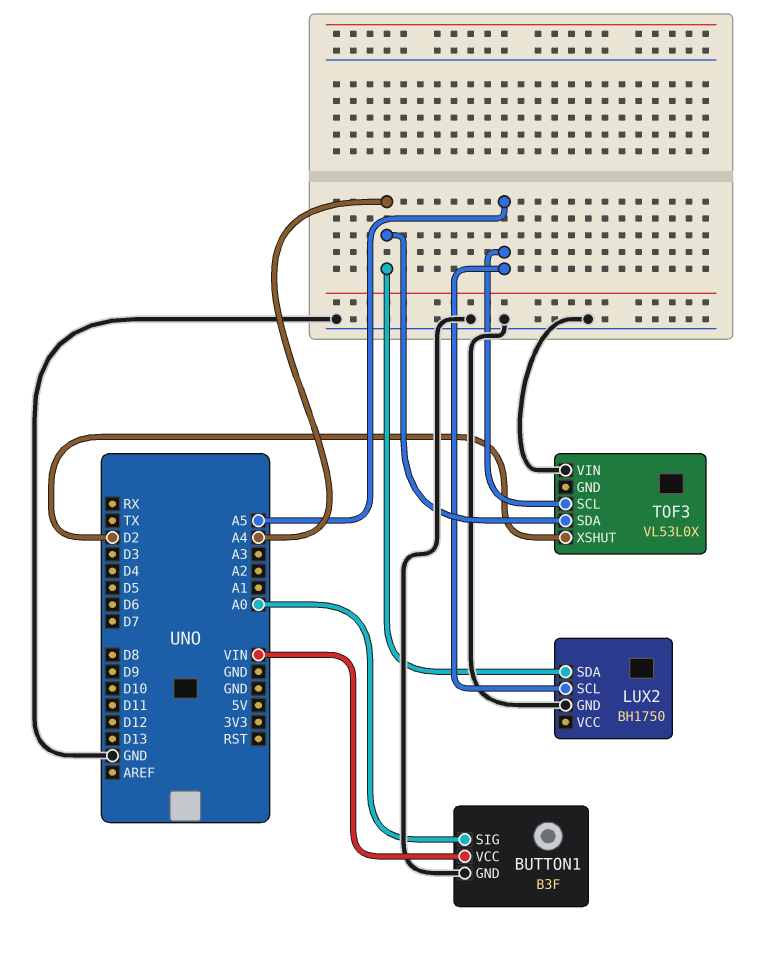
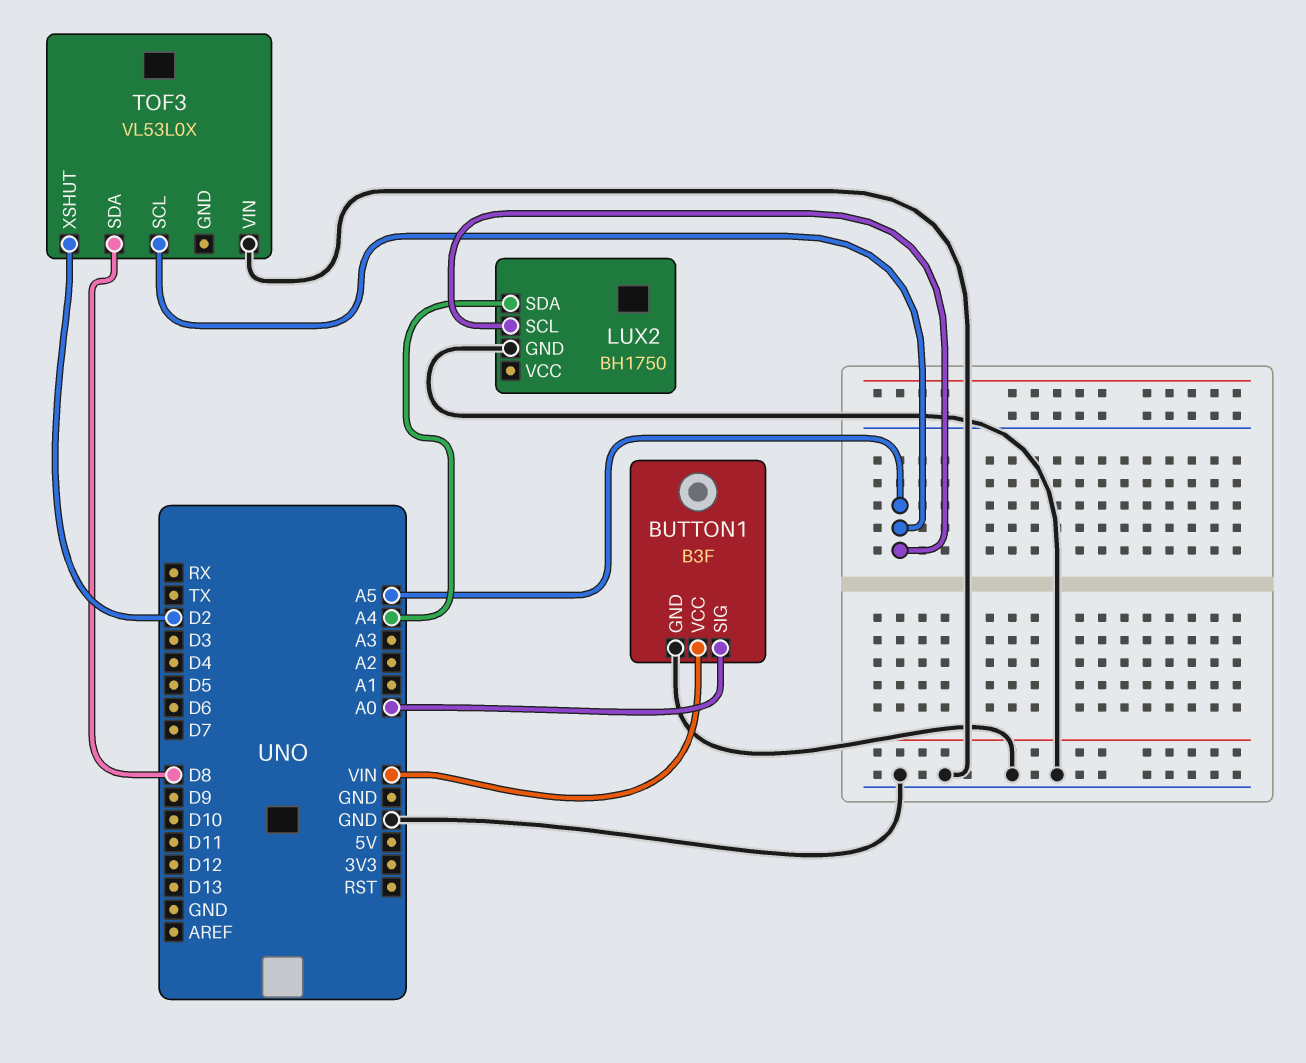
TOF3 pin SDA: A4 -> D8

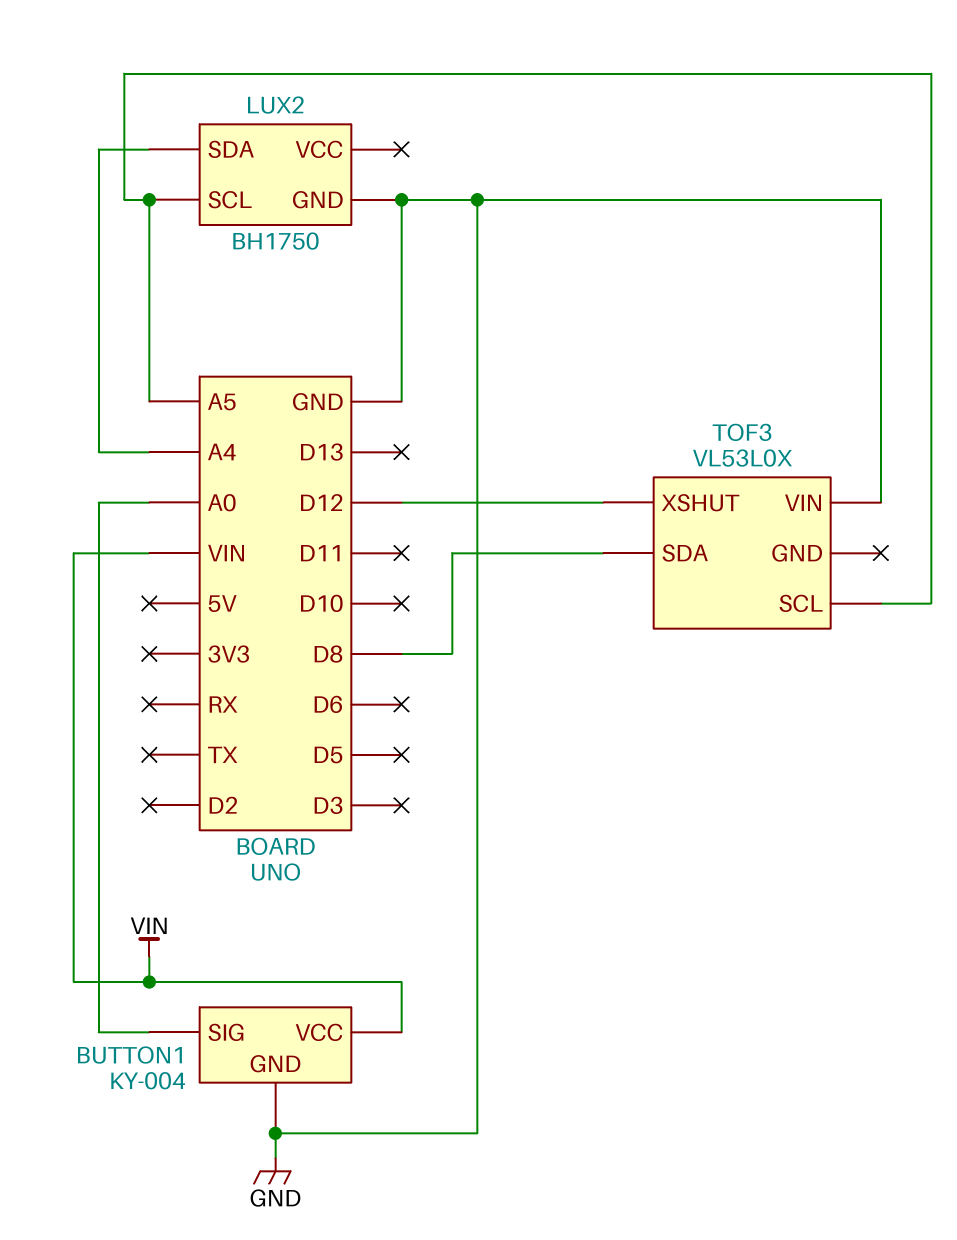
BUTTON1: B3F -> KY-004
TOF3 pin XSHUT: D2 -> D12

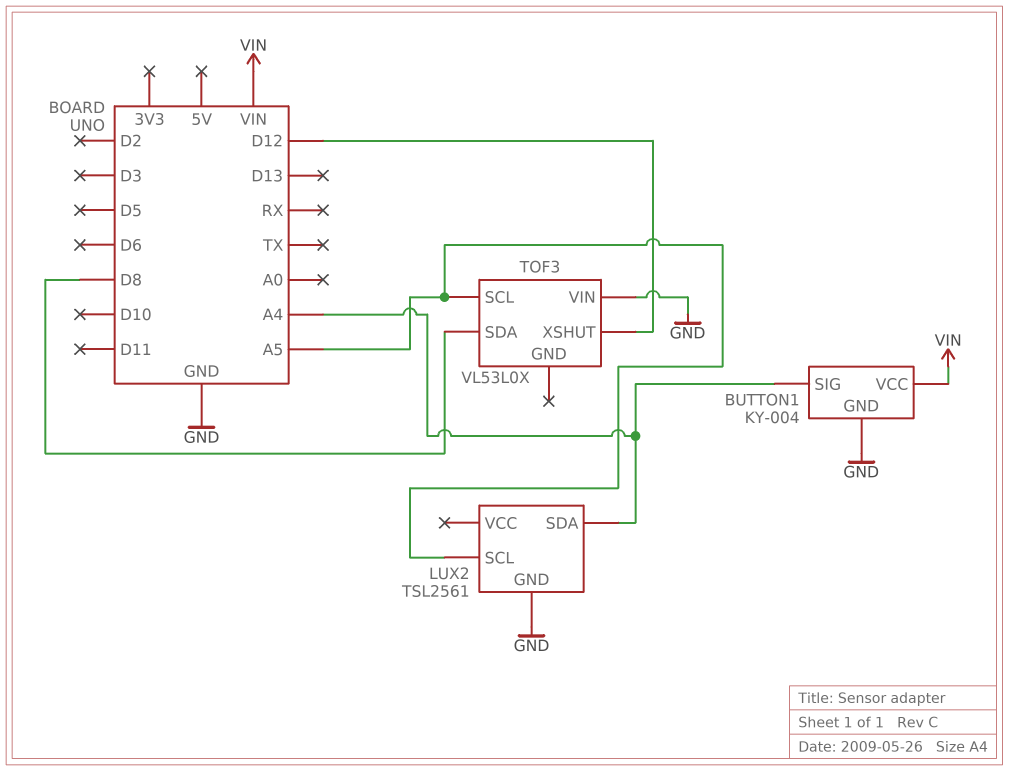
BUTTON1 pin SIG: A0 -> A4
LUX2: BH1750 -> TSL2561

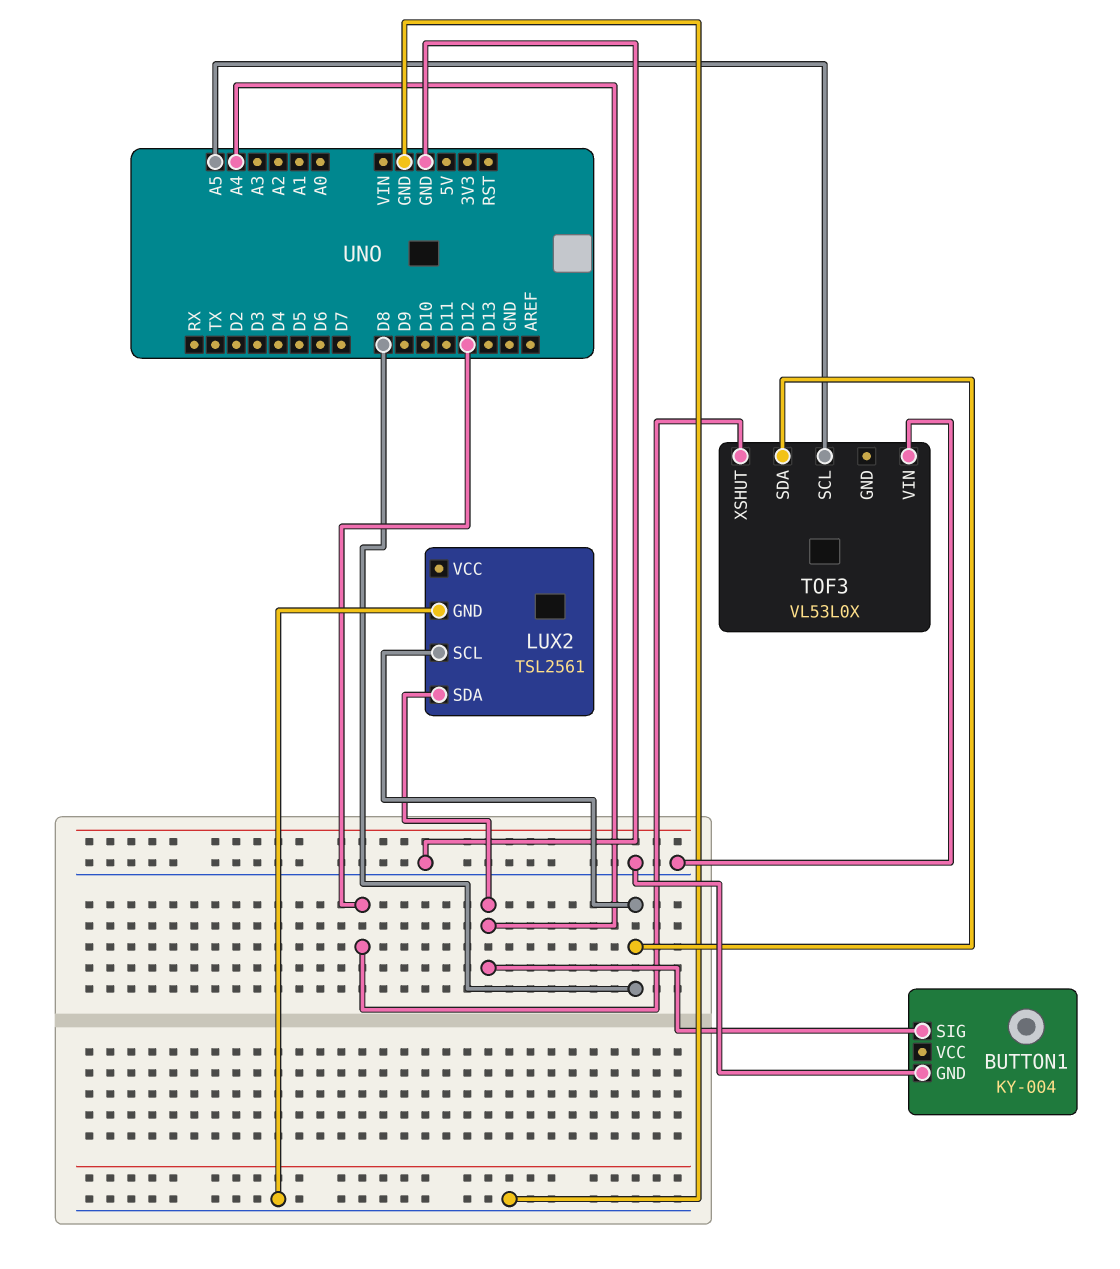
BUTTON1 pin VCC: VIN -> none
LUX2 pin SCL: A5 -> D8

